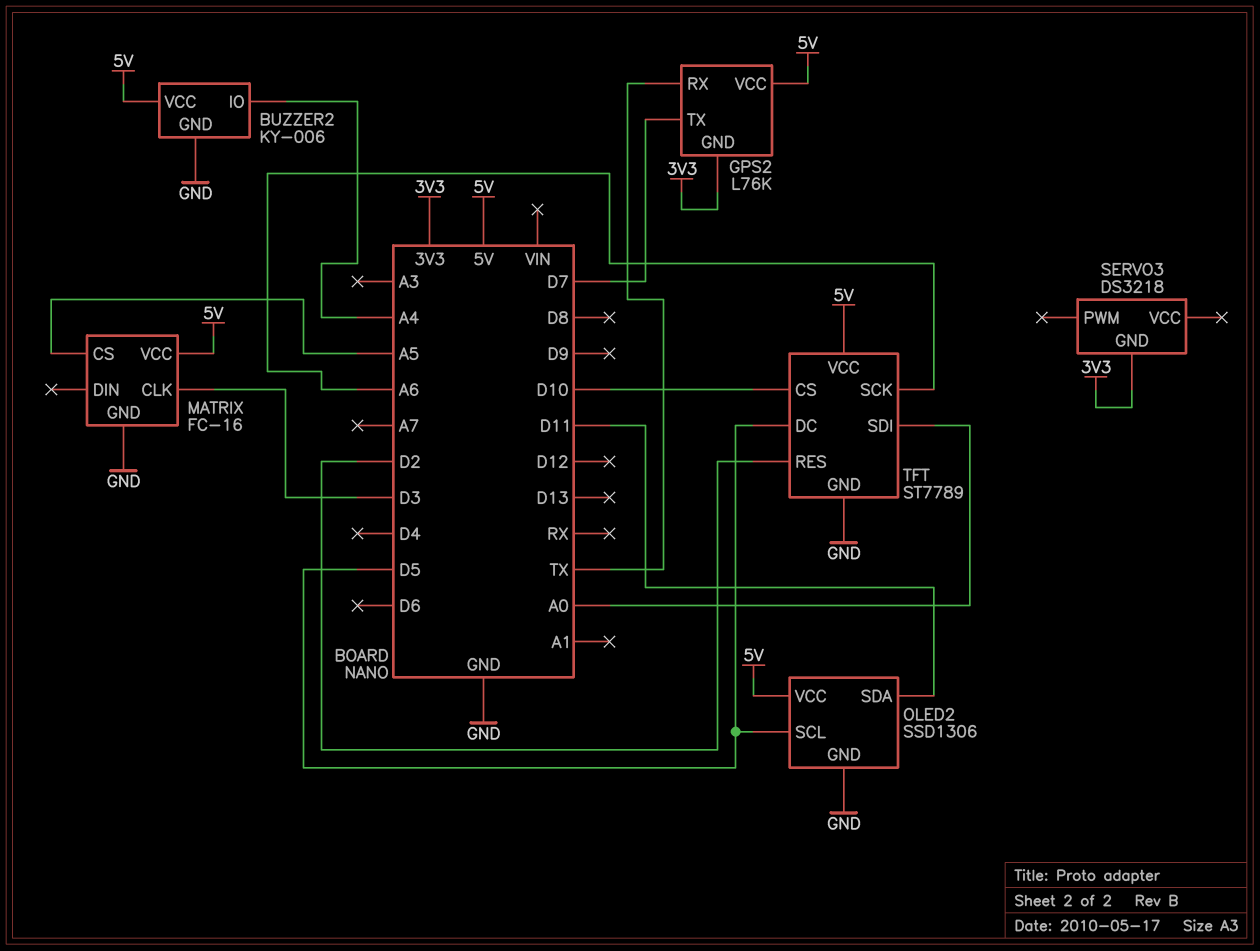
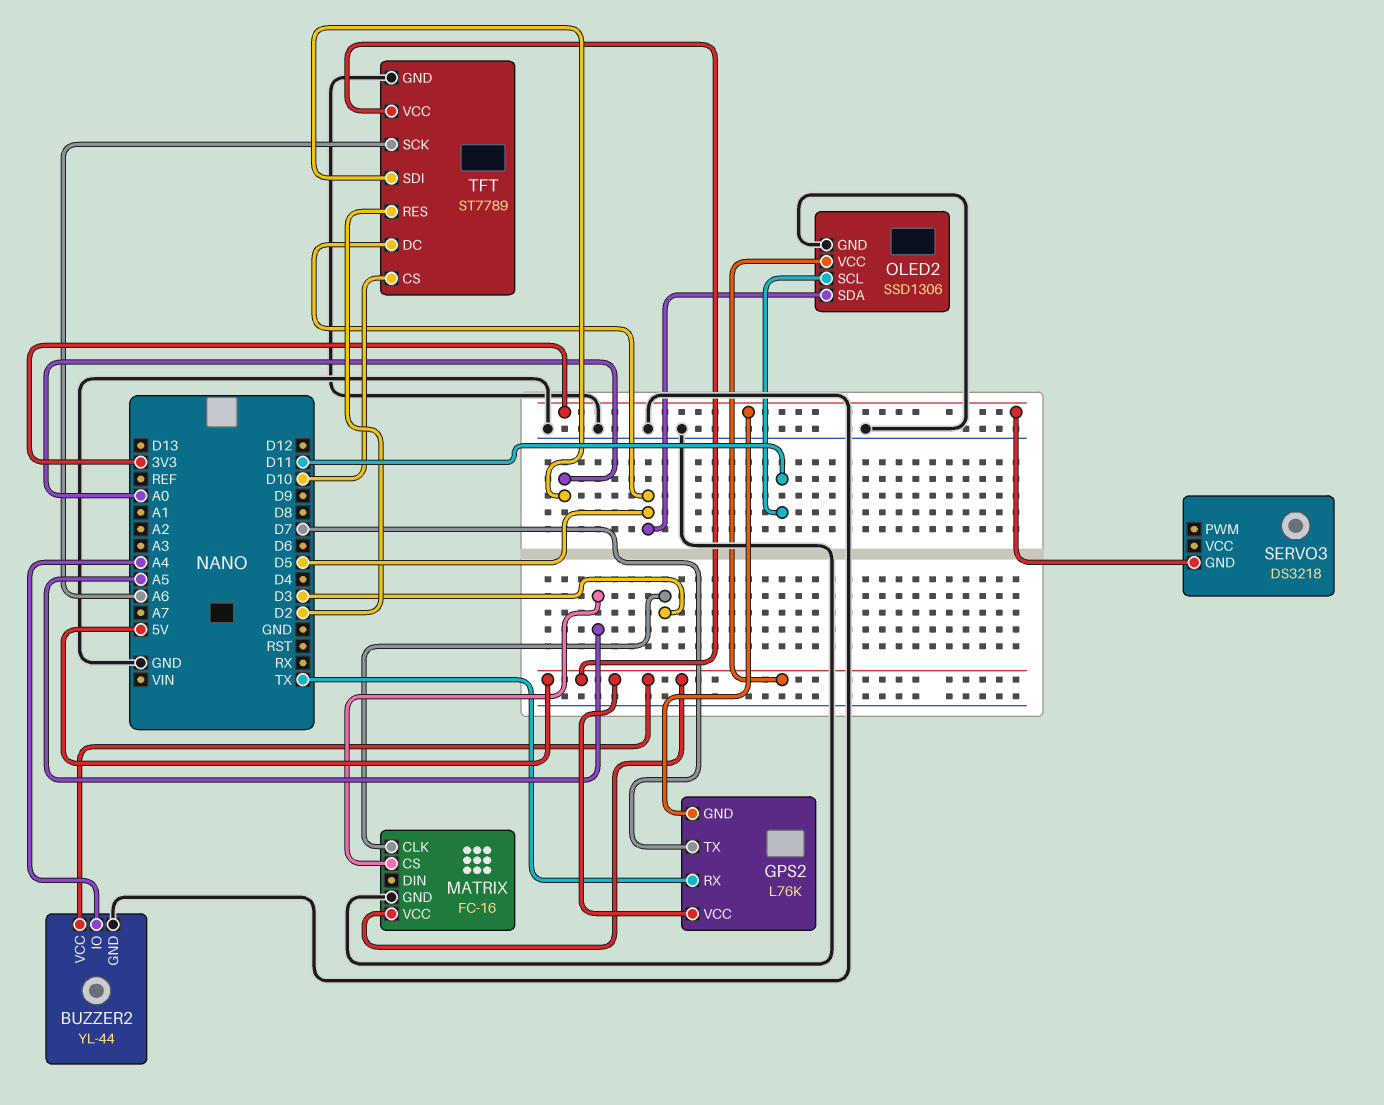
BUZZER2: KY-006 -> YL-44
OLED2 pin SCL: D5 -> D11
OLED2 pin SDA: D11 -> D5

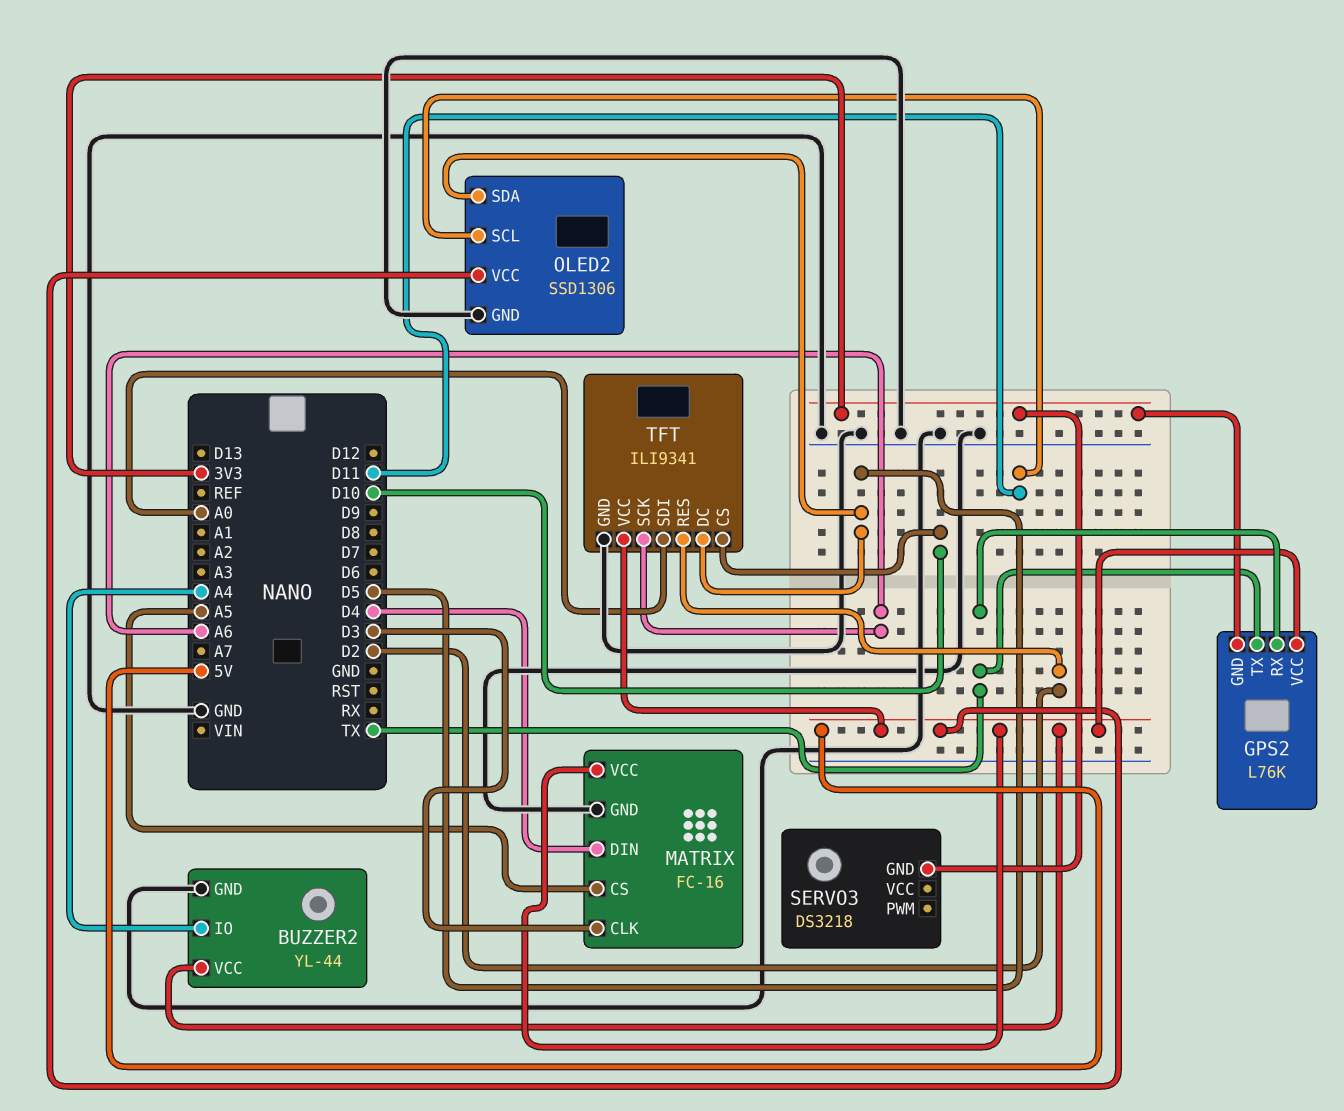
GPS2 pin TX: D7 -> TX
MATRIX pin DIN: none -> D4
TFT: ST7789 -> ILI9341

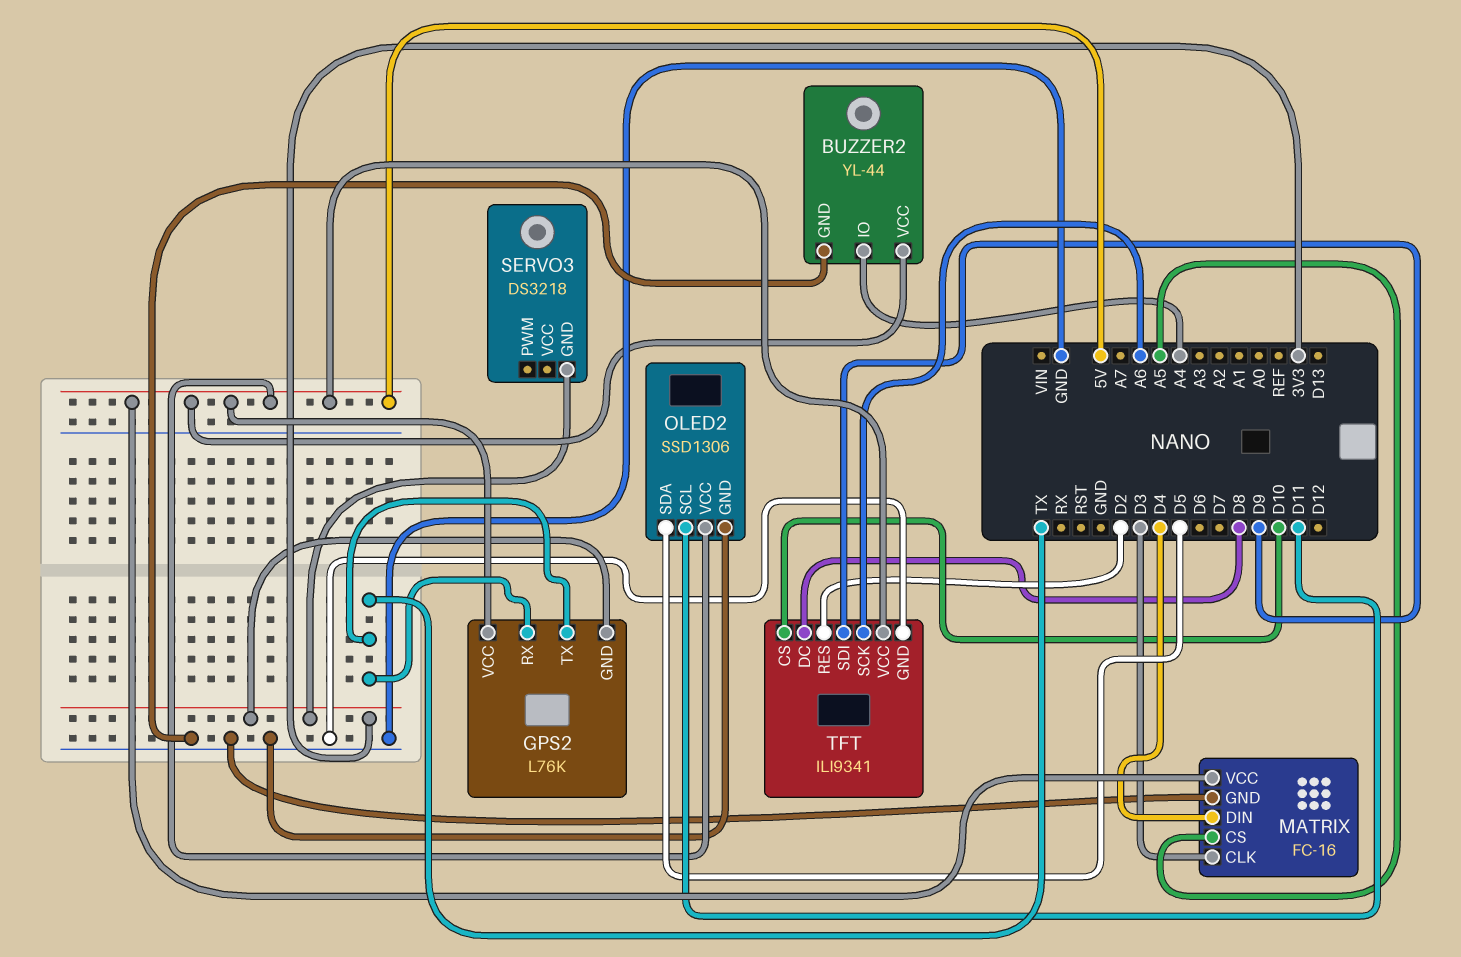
TFT pin DC: D5 -> D8
TFT pin SDI: A0 -> D9

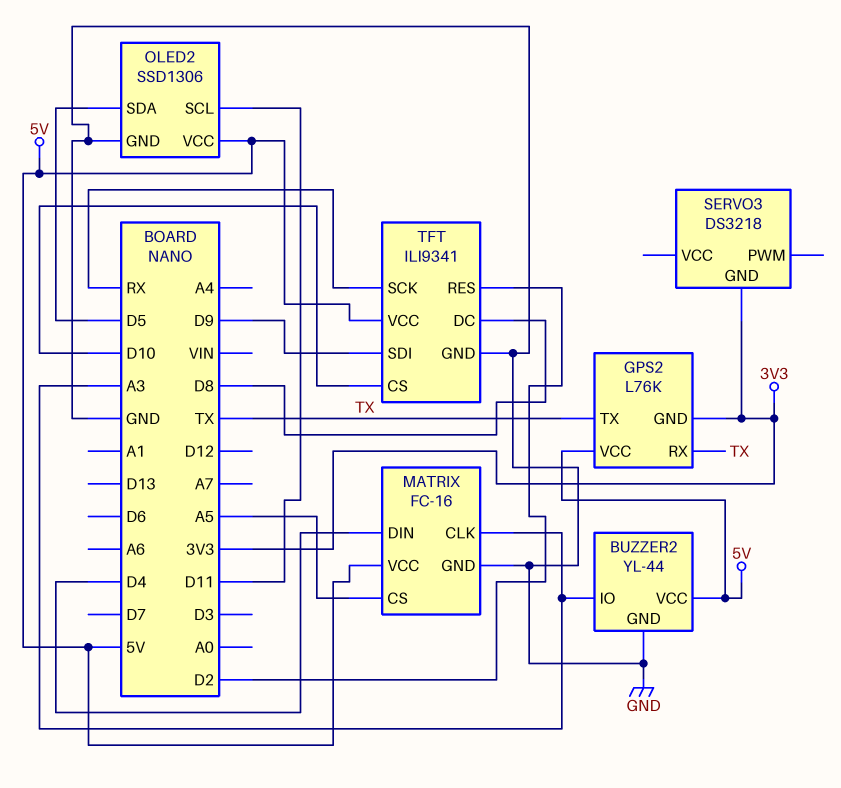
BUZZER2 pin IO: A4 -> A3
MATRIX pin CLK: D3 -> A3
TFT pin SCK: A6 -> RX

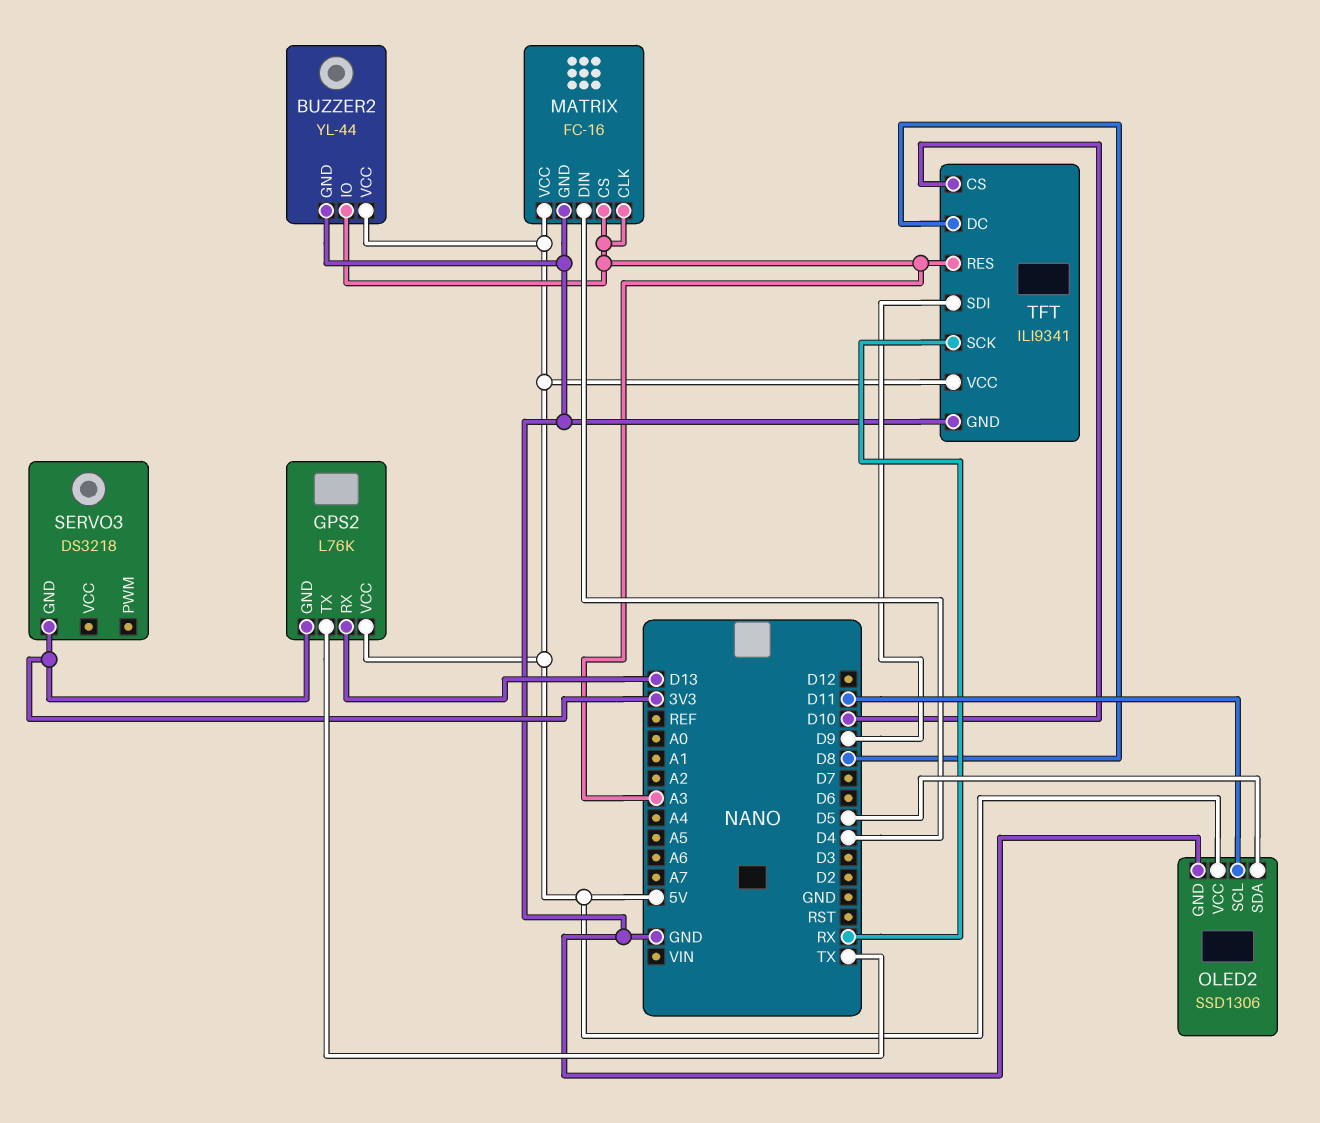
GPS2 pin RX: TX -> D13
MATRIX pin CS: A5 -> A3
TFT pin RES: D2 -> A3

